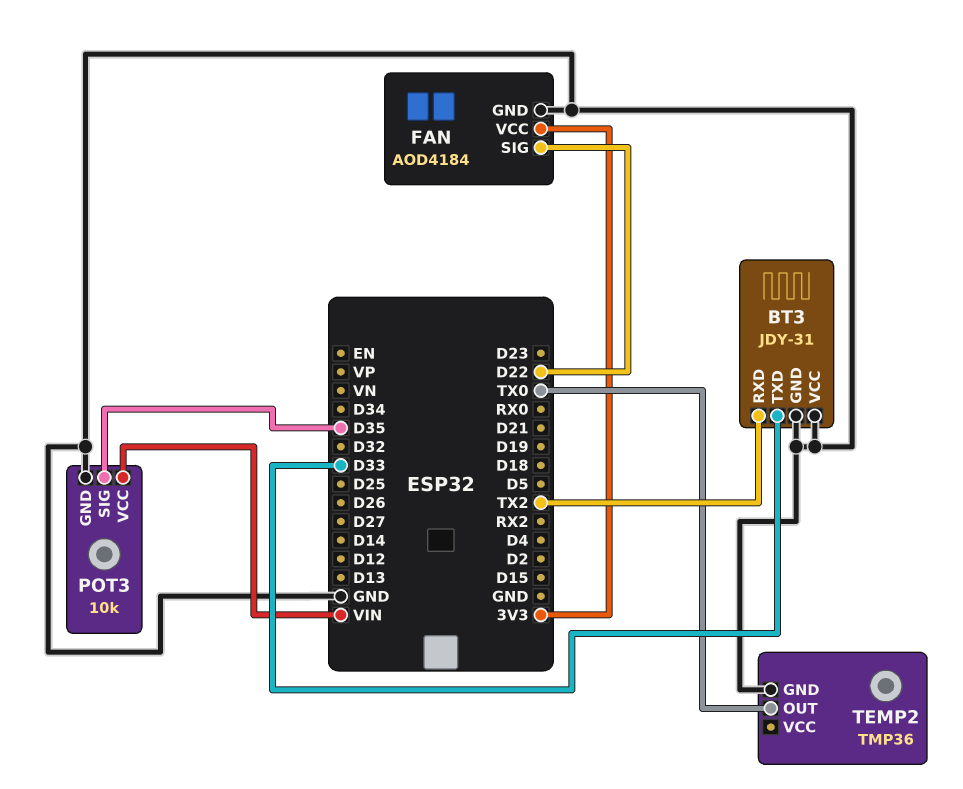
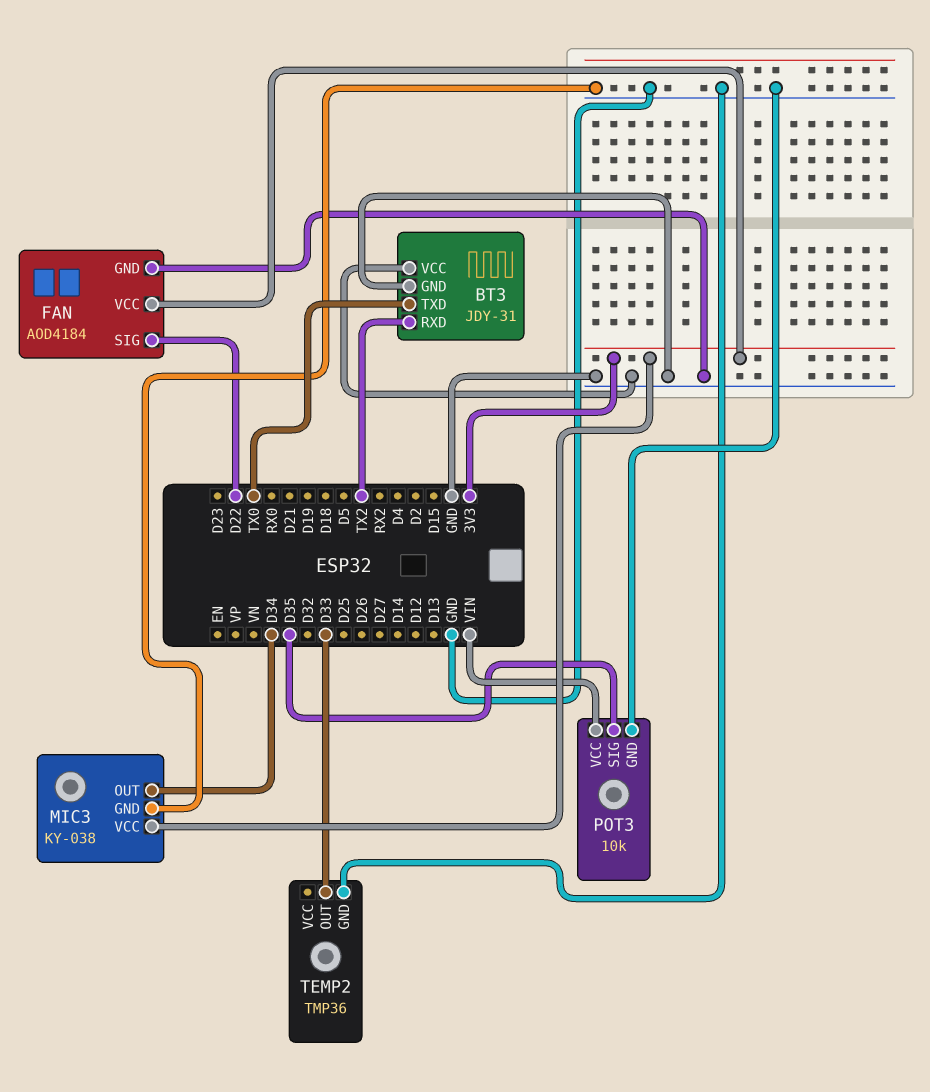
BT3 pin TXD: D33 -> TX0
MIC3: none -> KY-038
MIC3 pin GND: none -> GND
MIC3 pin OUT: none -> D34
MIC3 pin VCC: none -> 3V3
TEMP2 pin OUT: TX0 -> D33

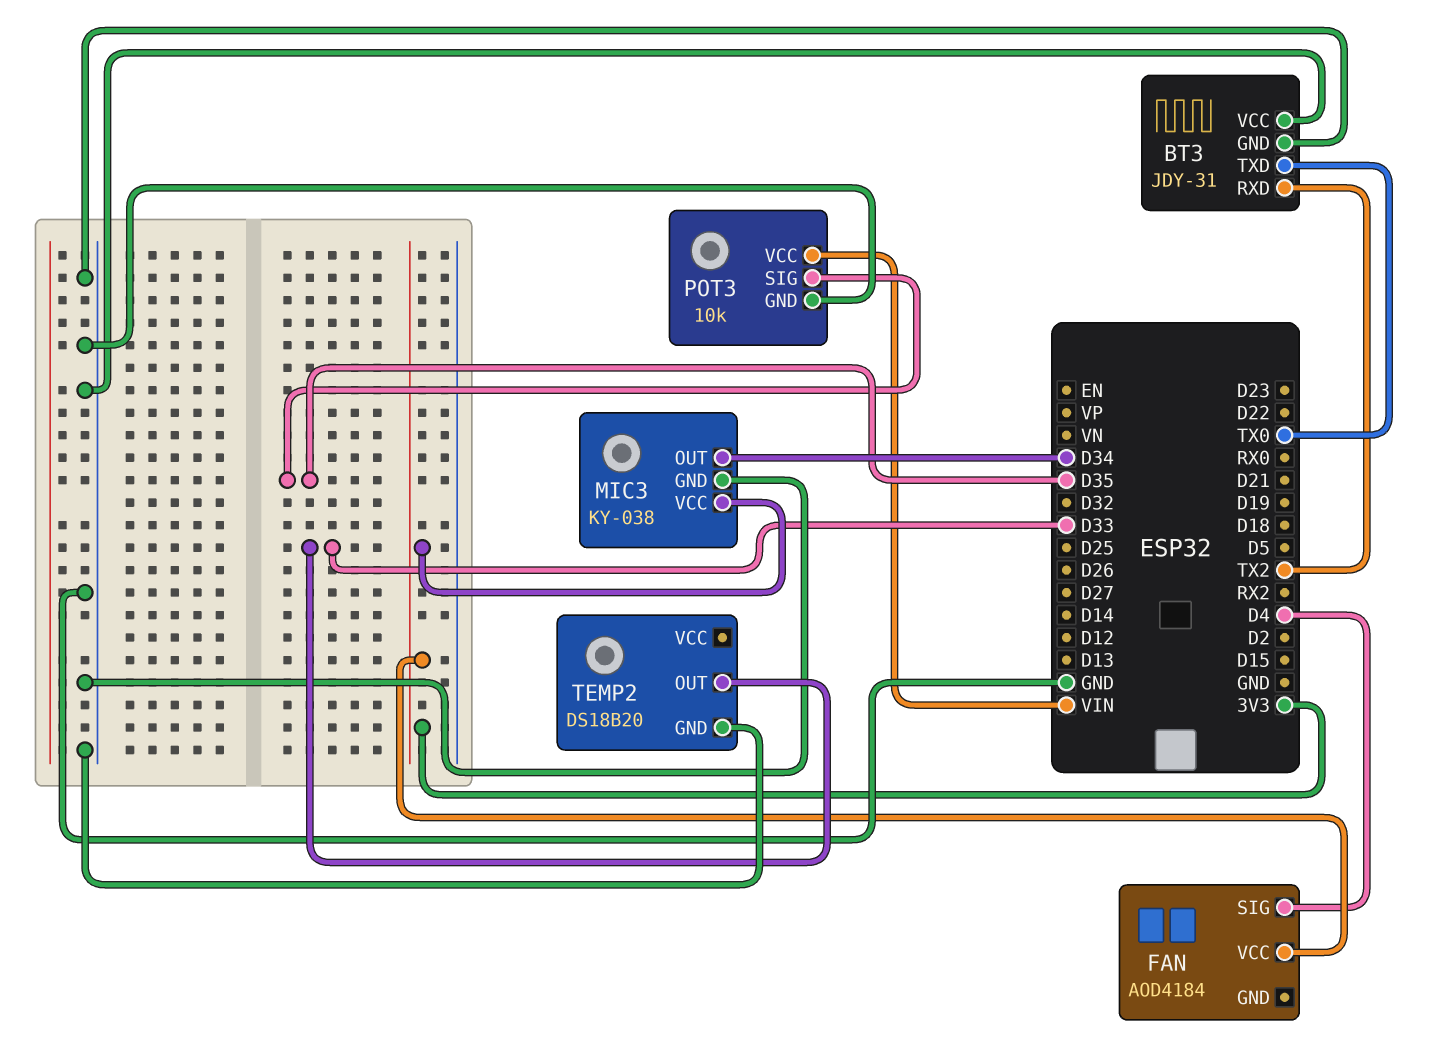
FAN pin GND: GND -> none
FAN pin SIG: D22 -> D4
TEMP2: TMP36 -> DS18B20

